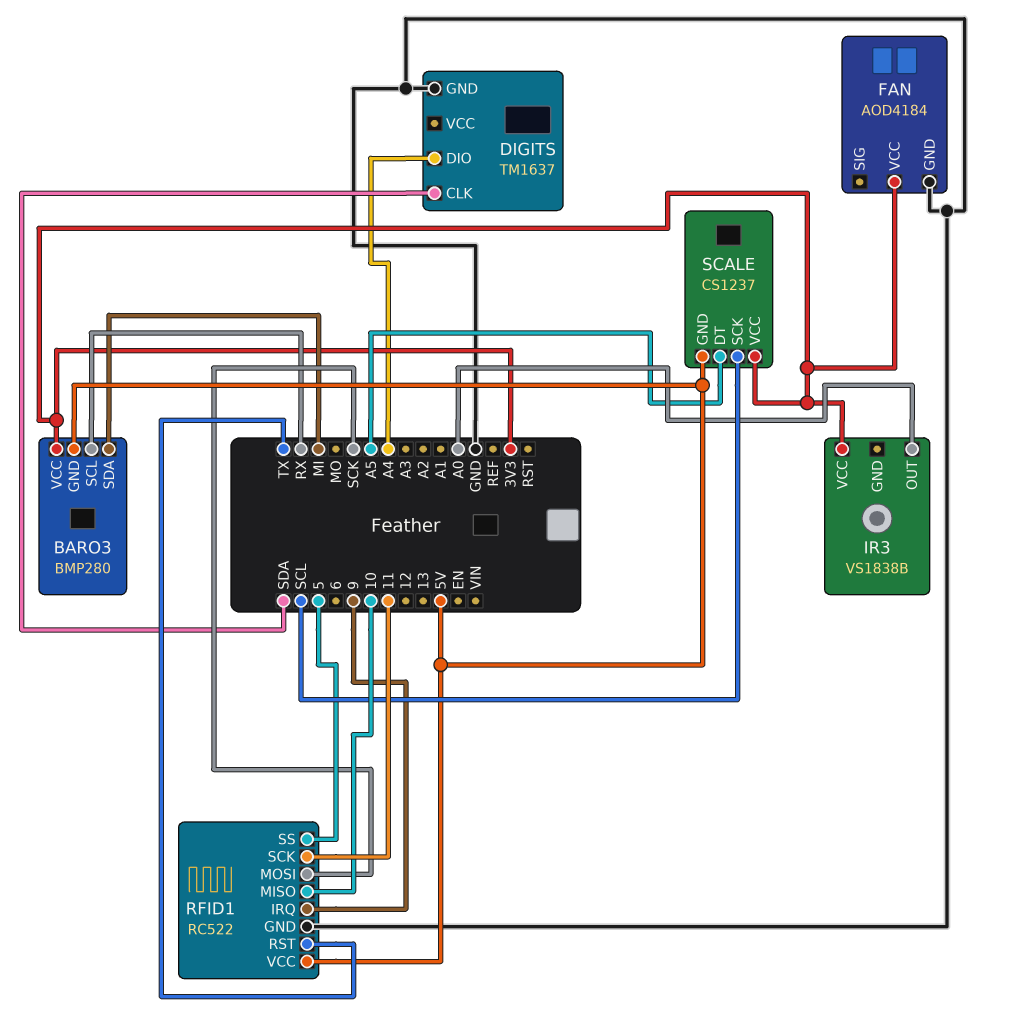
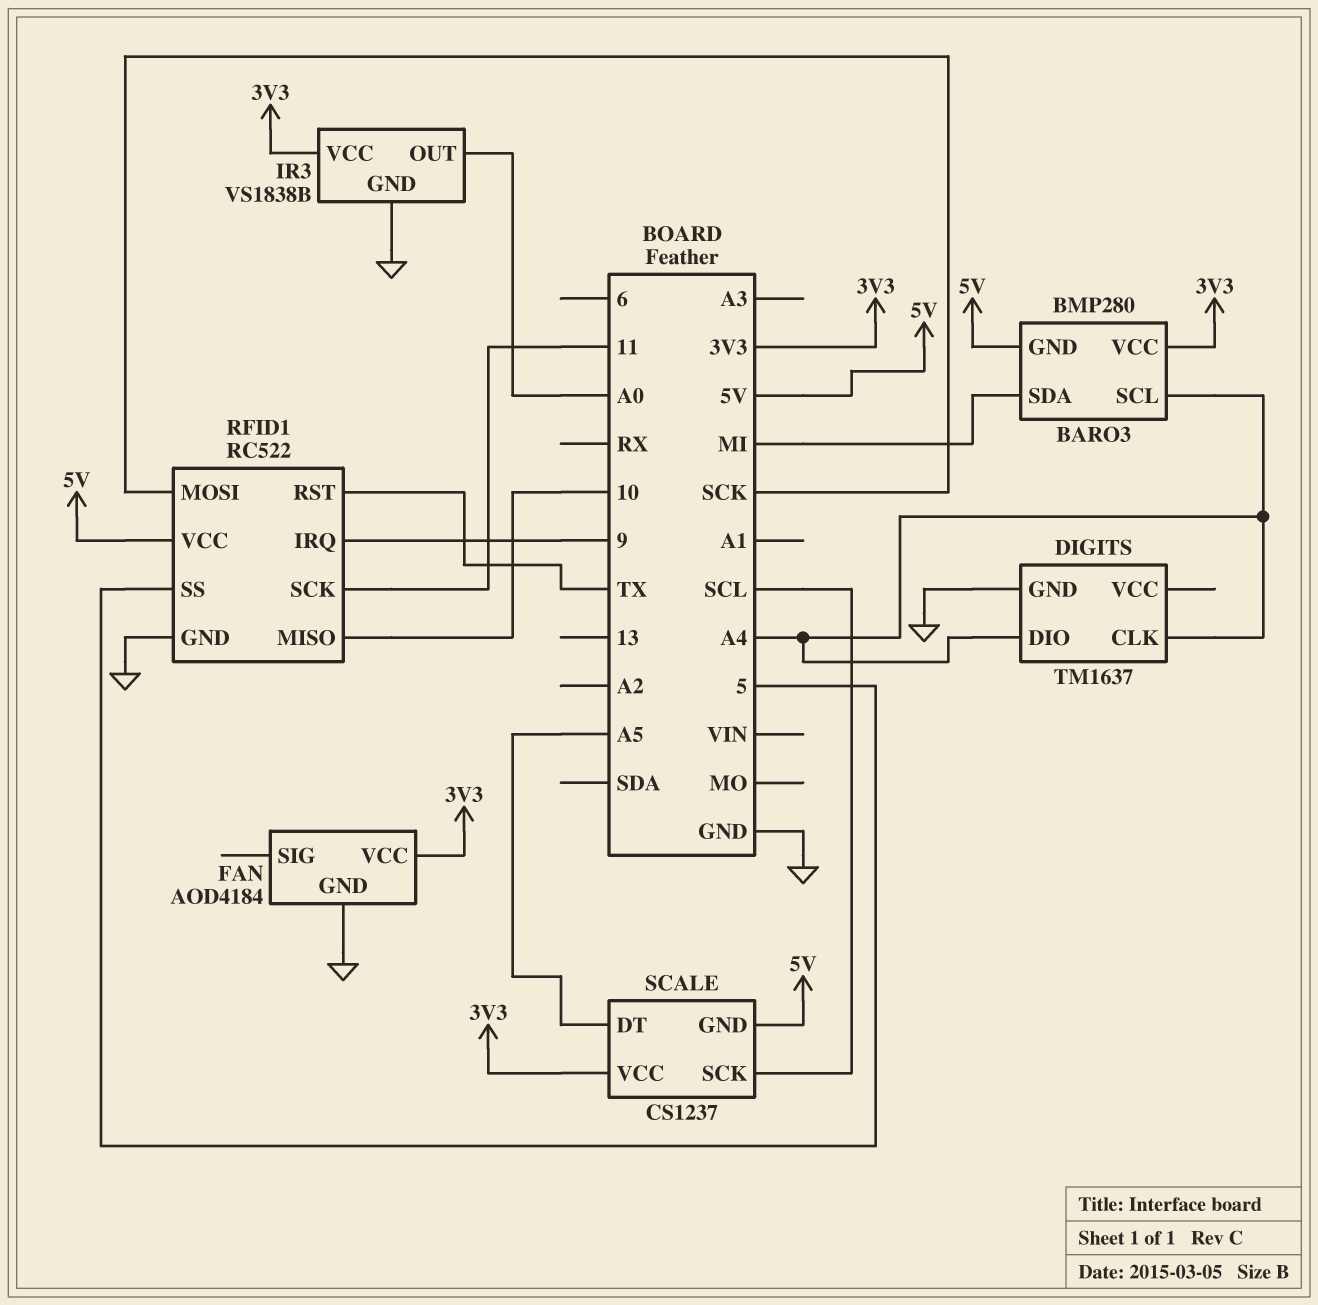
BARO3 pin SCL: RX -> A4
DIGITS pin CLK: SDA -> A4
IR3 pin GND: none -> GND

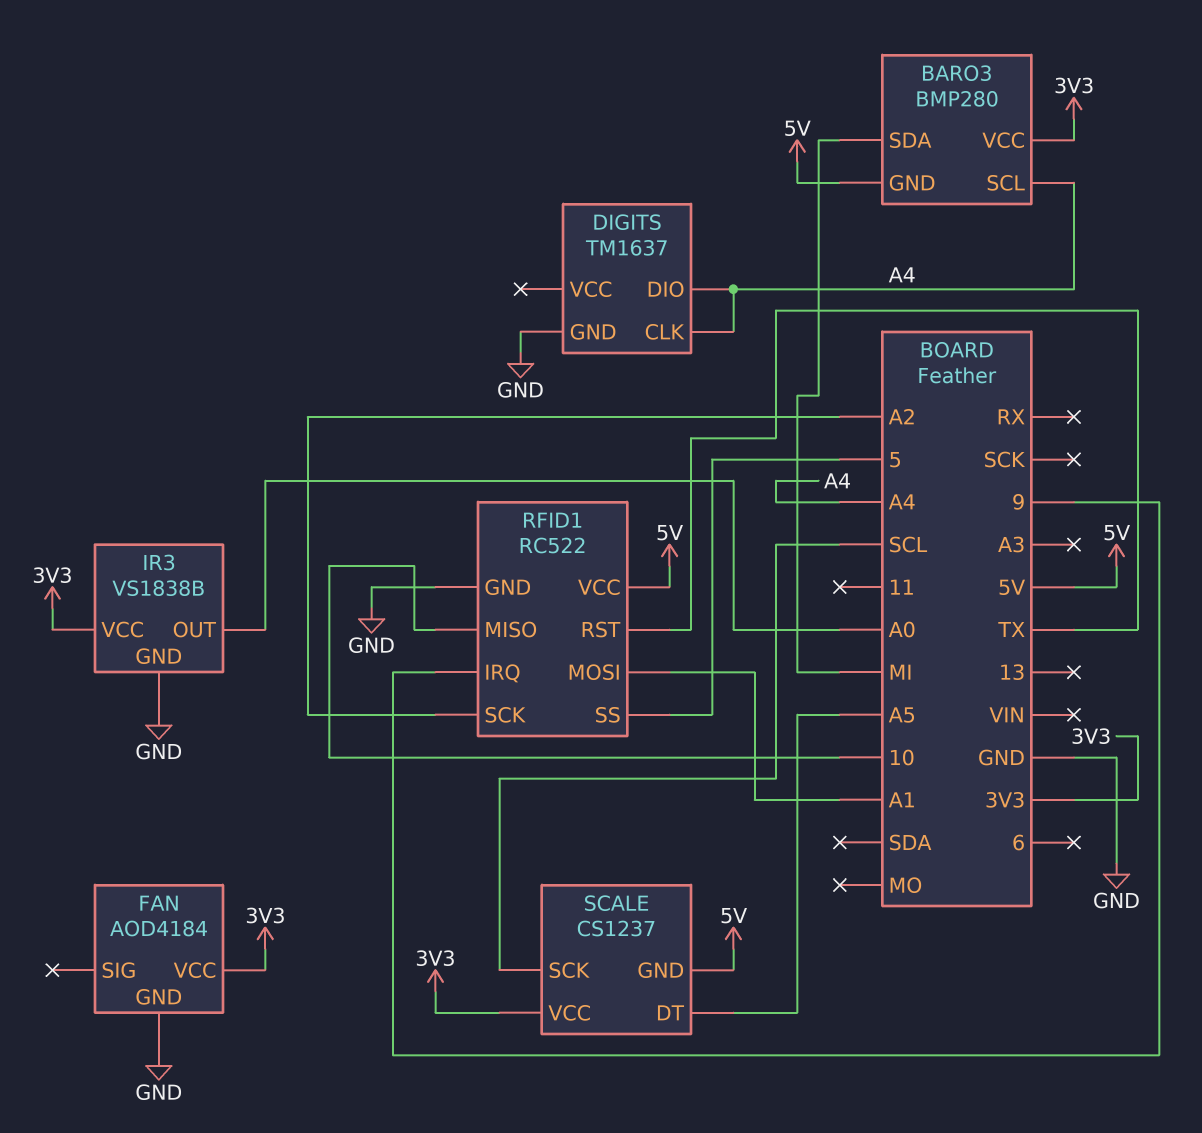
RFID1 pin MOSI: SCK -> A1
RFID1 pin SCK: 11 -> A2

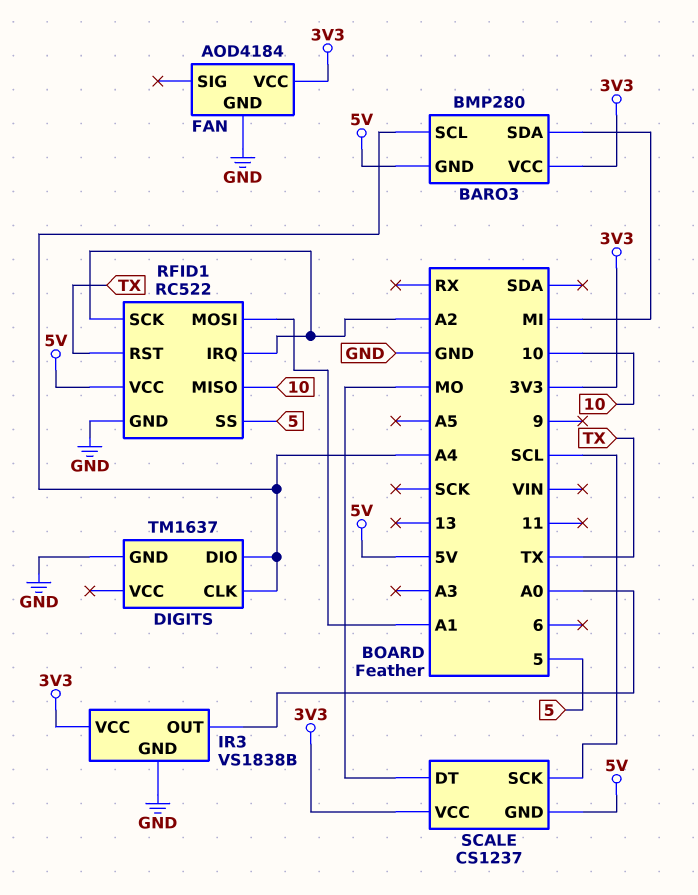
RFID1 pin IRQ: 9 -> A2
SCALE pin DT: A5 -> MO

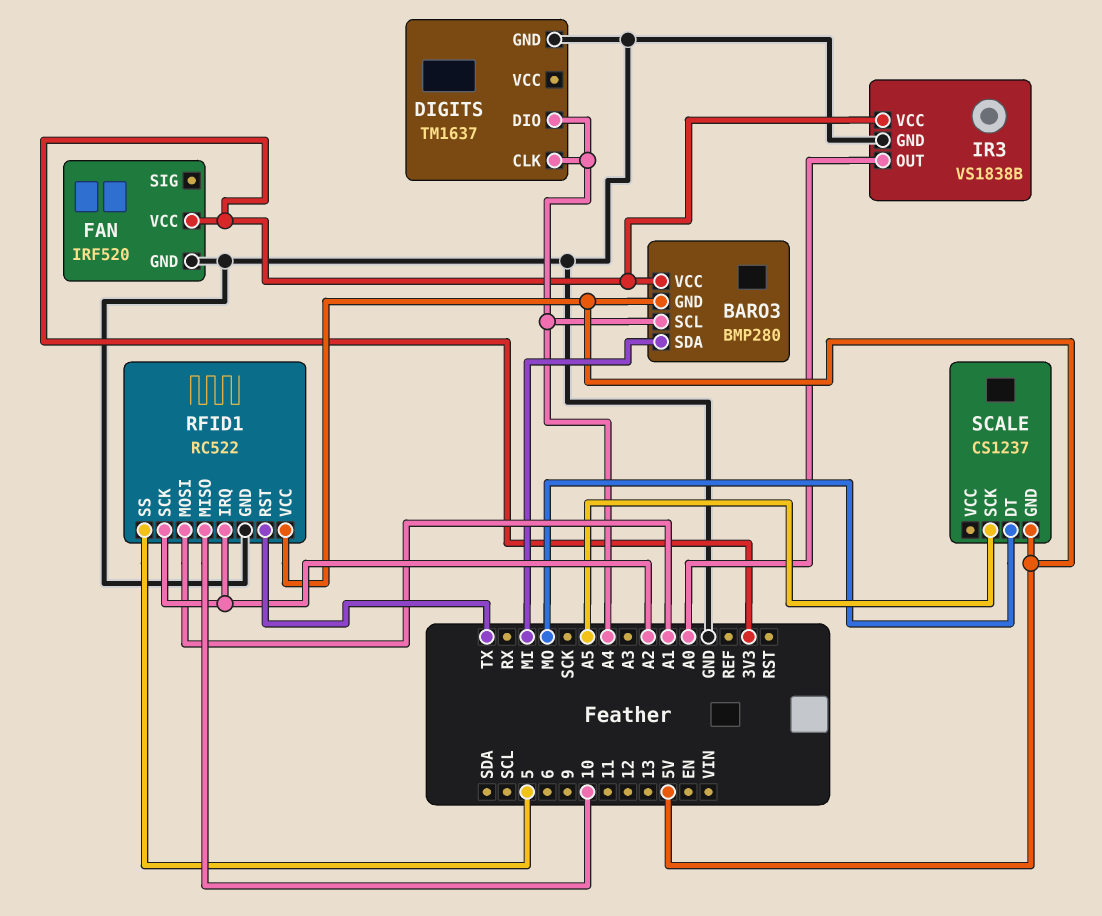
FAN: AOD4184 -> IRF520
SCALE pin SCK: SCL -> A5
SCALE pin VCC: 3V3 -> none

